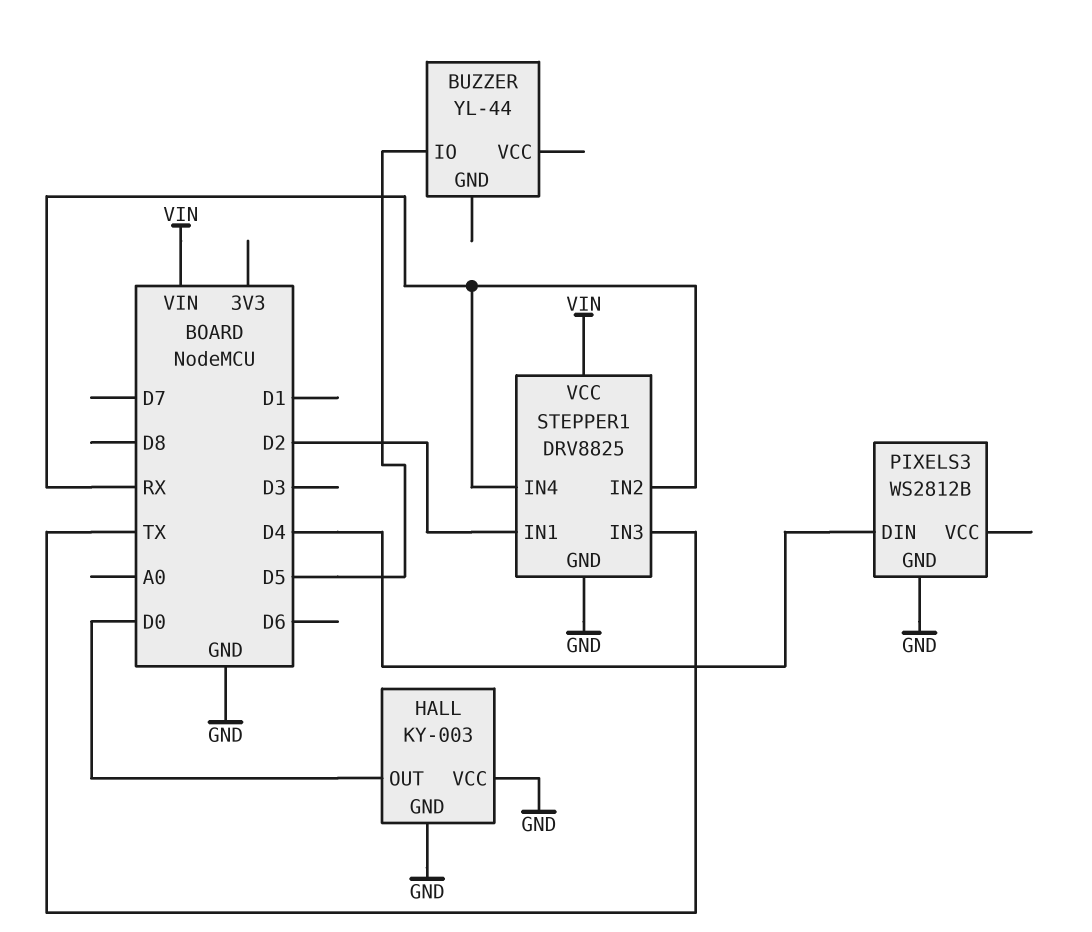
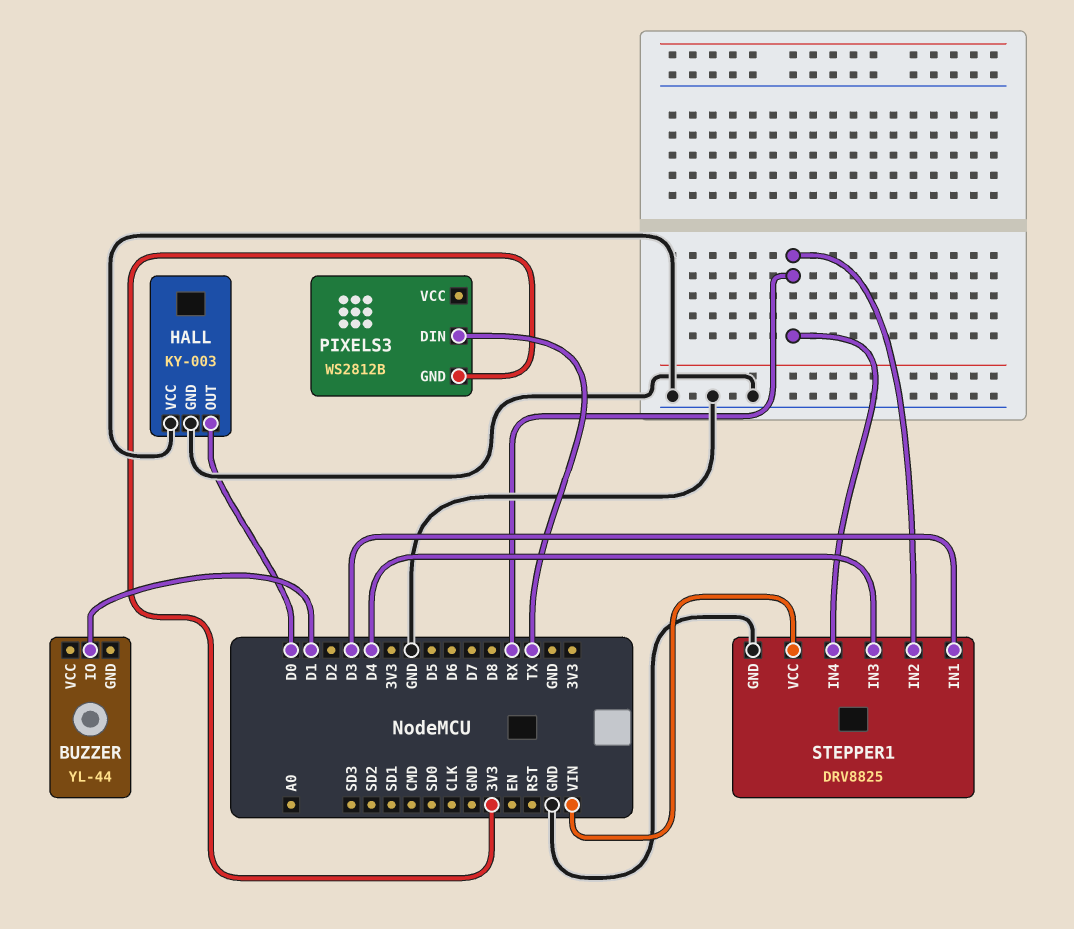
BUZZER pin IO: D5 -> D1
PIXELS3 pin DIN: D4 -> TX
PIXELS3 pin GND: GND -> 3V3
STEPPER1 pin IN1: D2 -> D3
STEPPER1 pin IN3: TX -> D4

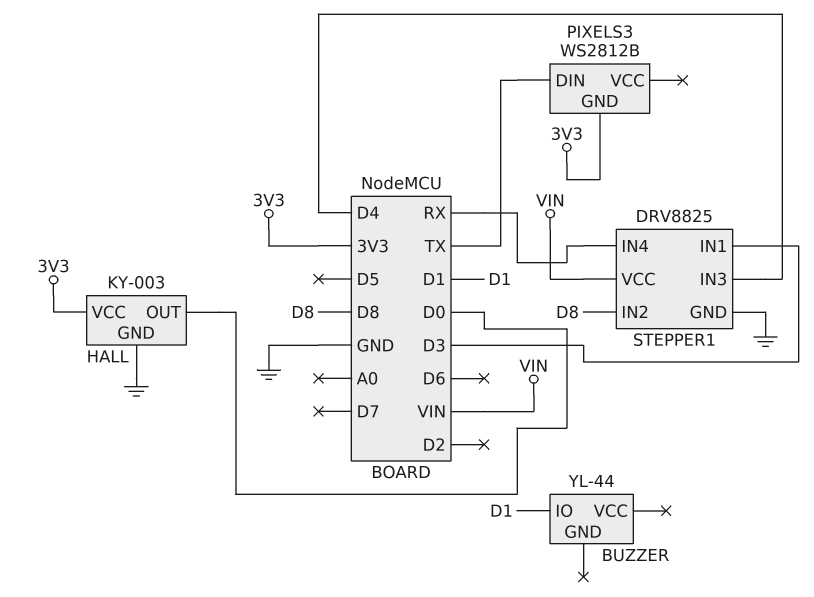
HALL pin VCC: GND -> 3V3
STEPPER1 pin IN2: RX -> D8

